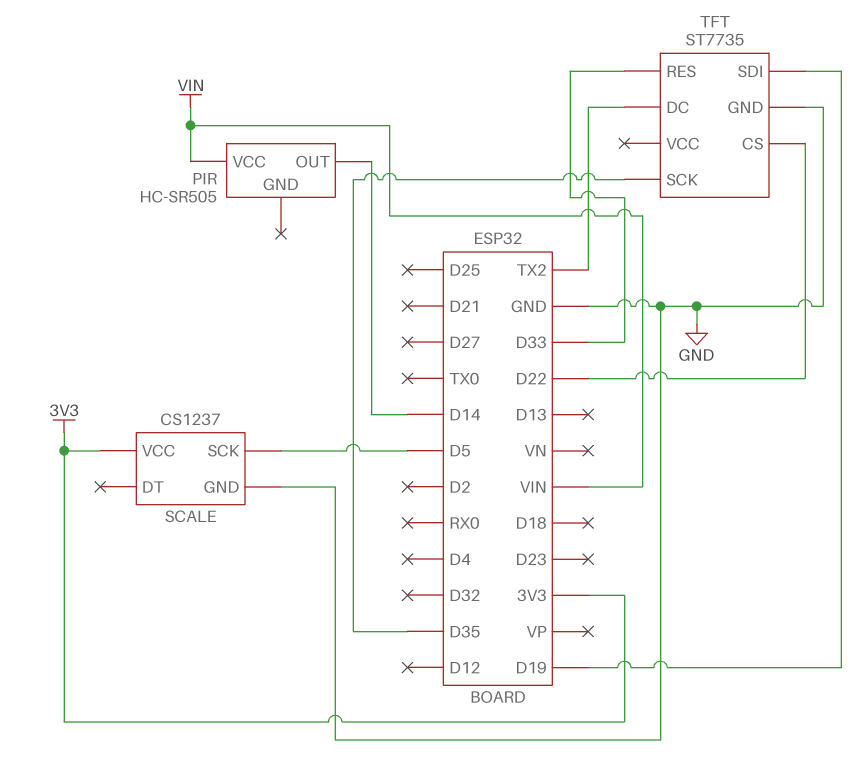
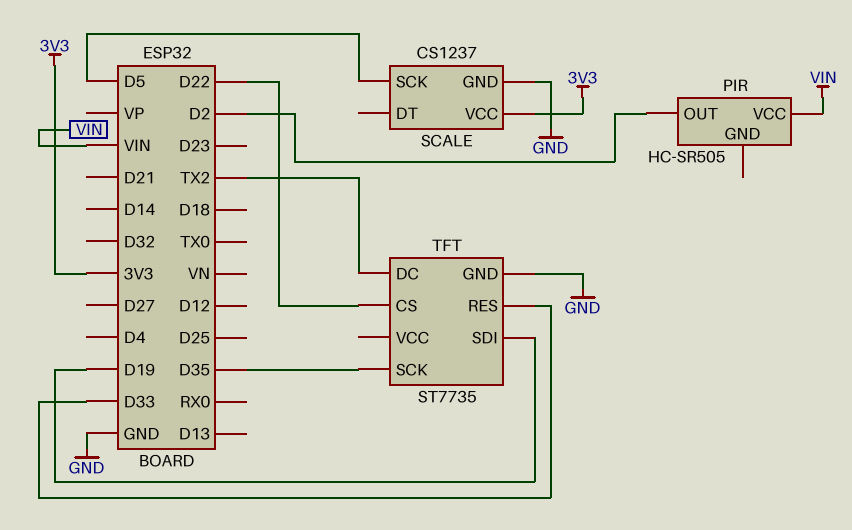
PIR pin OUT: D14 -> D2

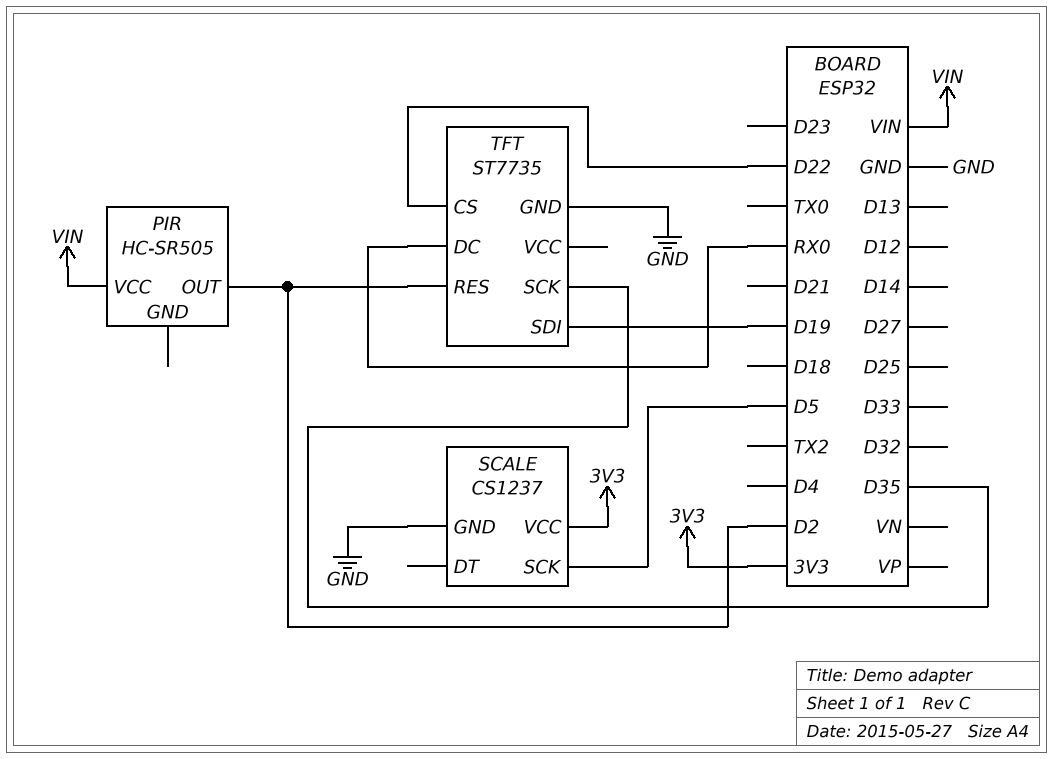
TFT pin DC: TX2 -> RX0
TFT pin RES: D33 -> D2

